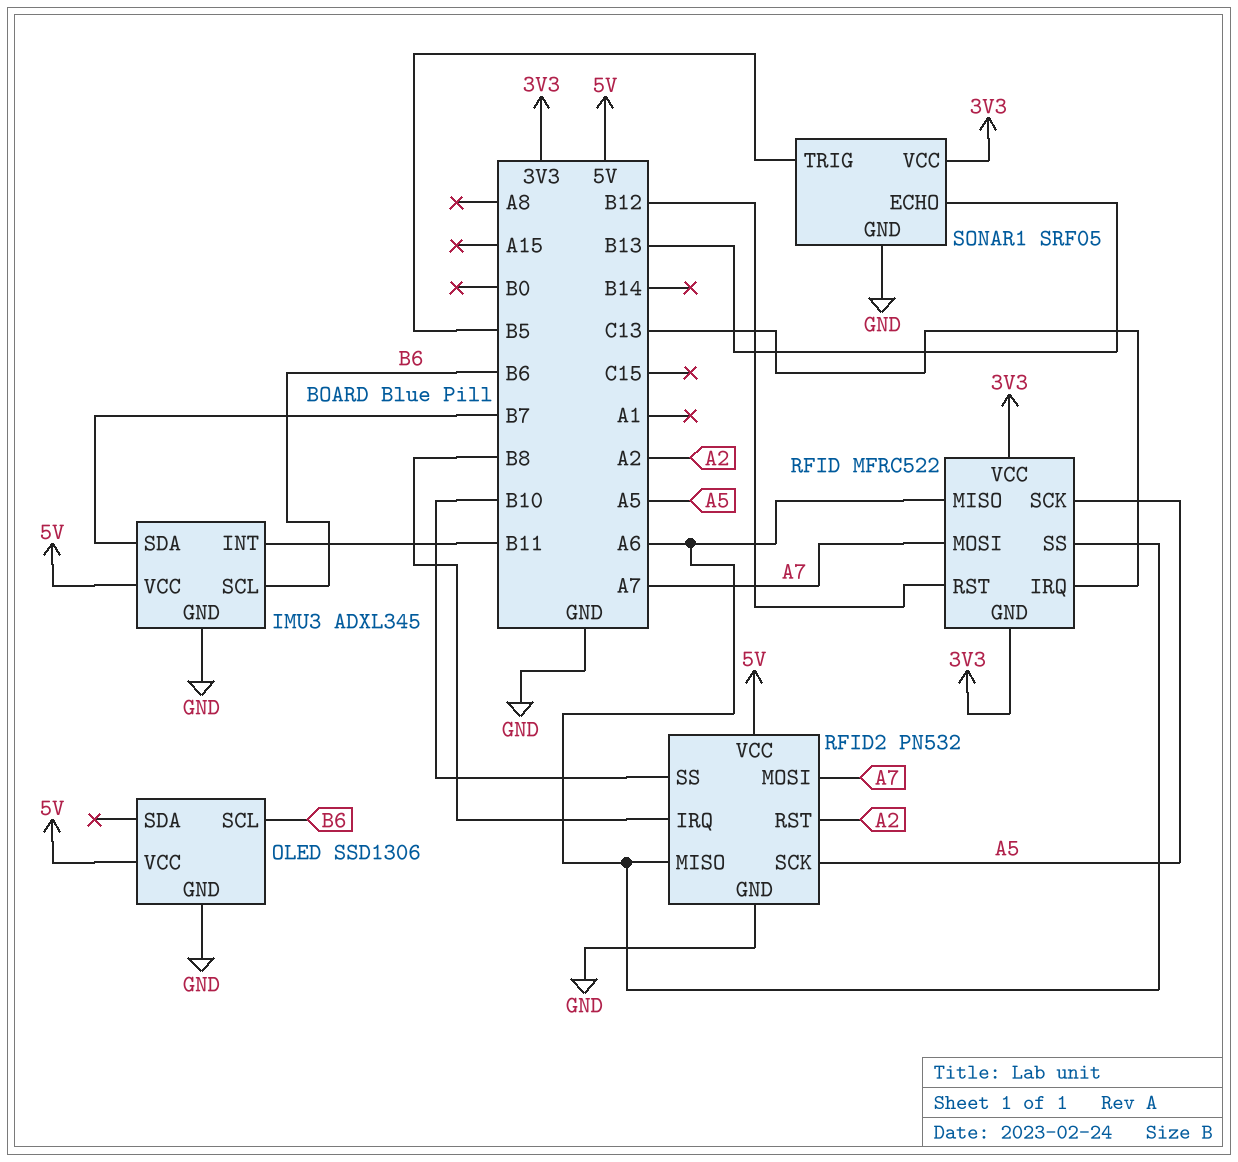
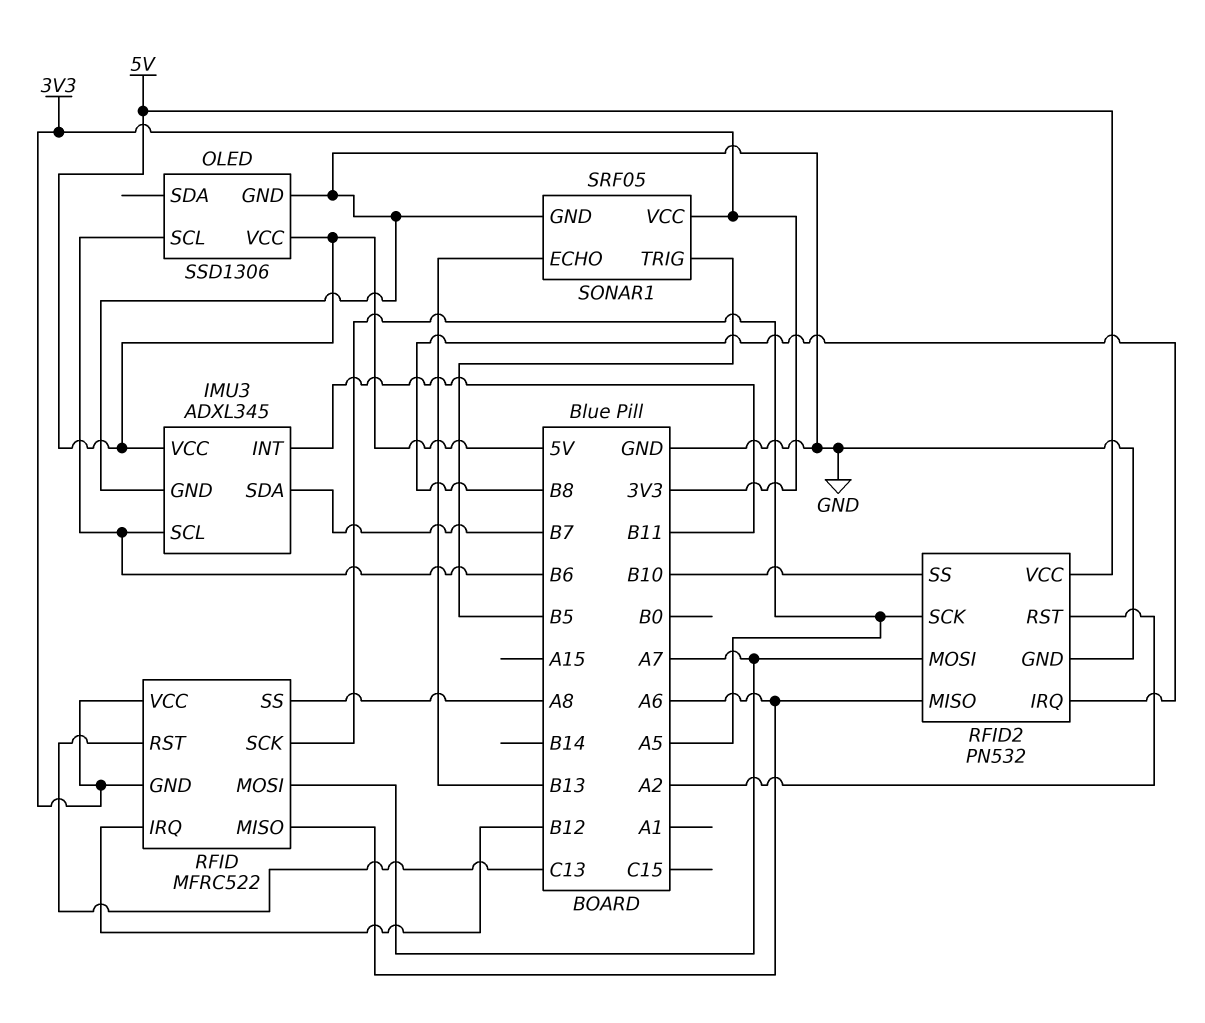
RFID pin IRQ: C13 -> B12
RFID pin RST: B12 -> C13
RFID pin SS: A6 -> A8

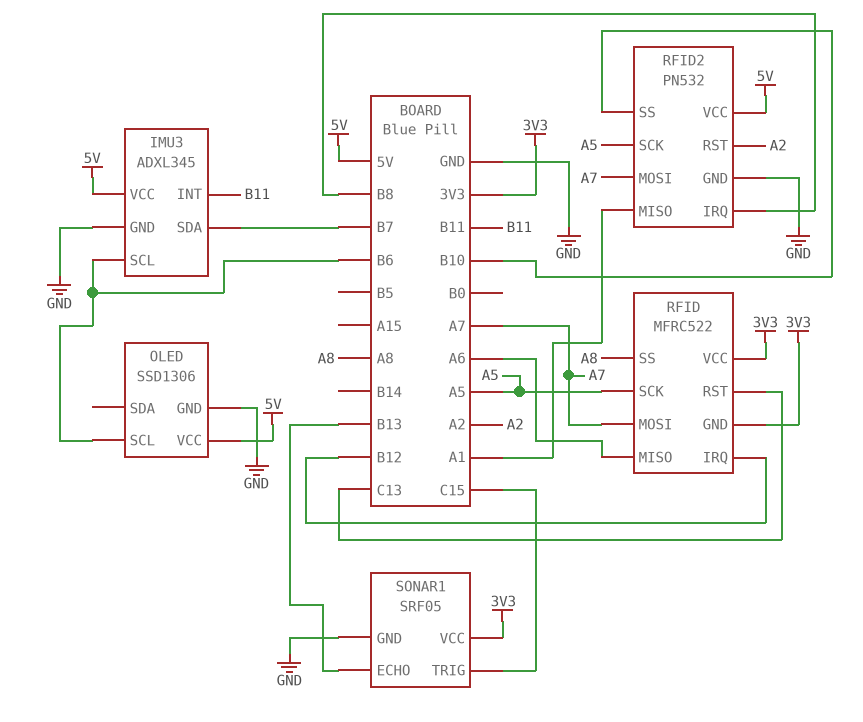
RFID2 pin MISO: A6 -> A1
SONAR1 pin TRIG: B5 -> C15

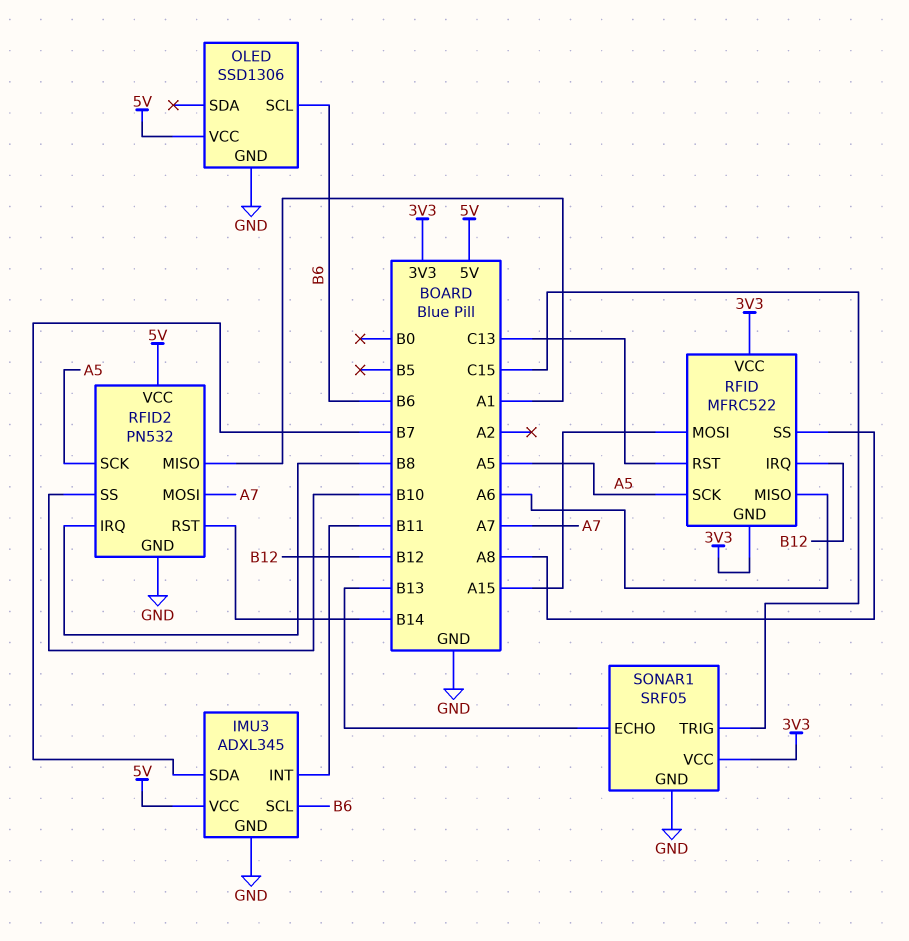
RFID pin MOSI: A7 -> A15
RFID2 pin RST: A2 -> B14

